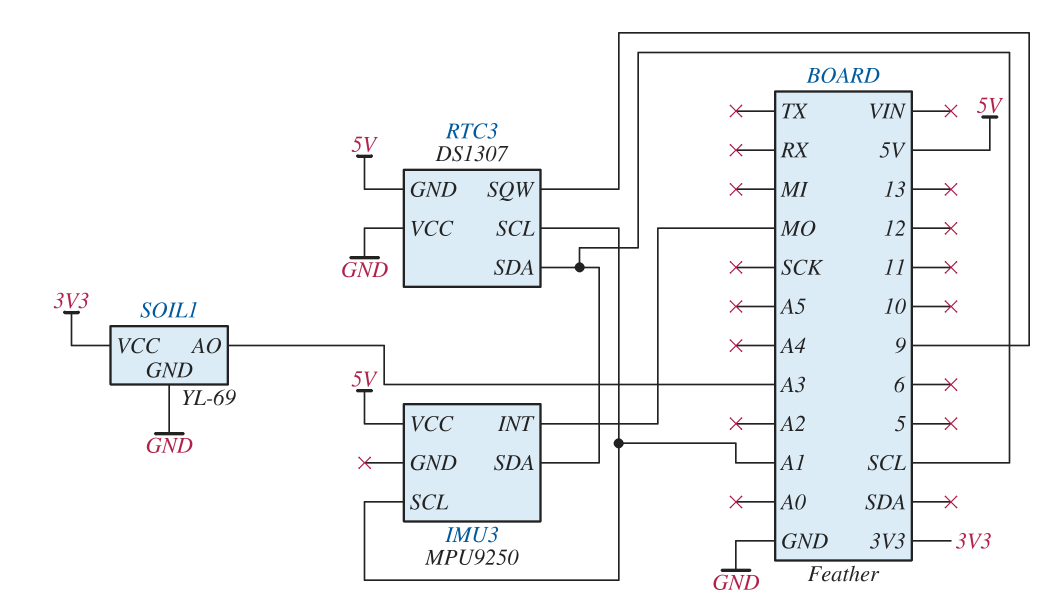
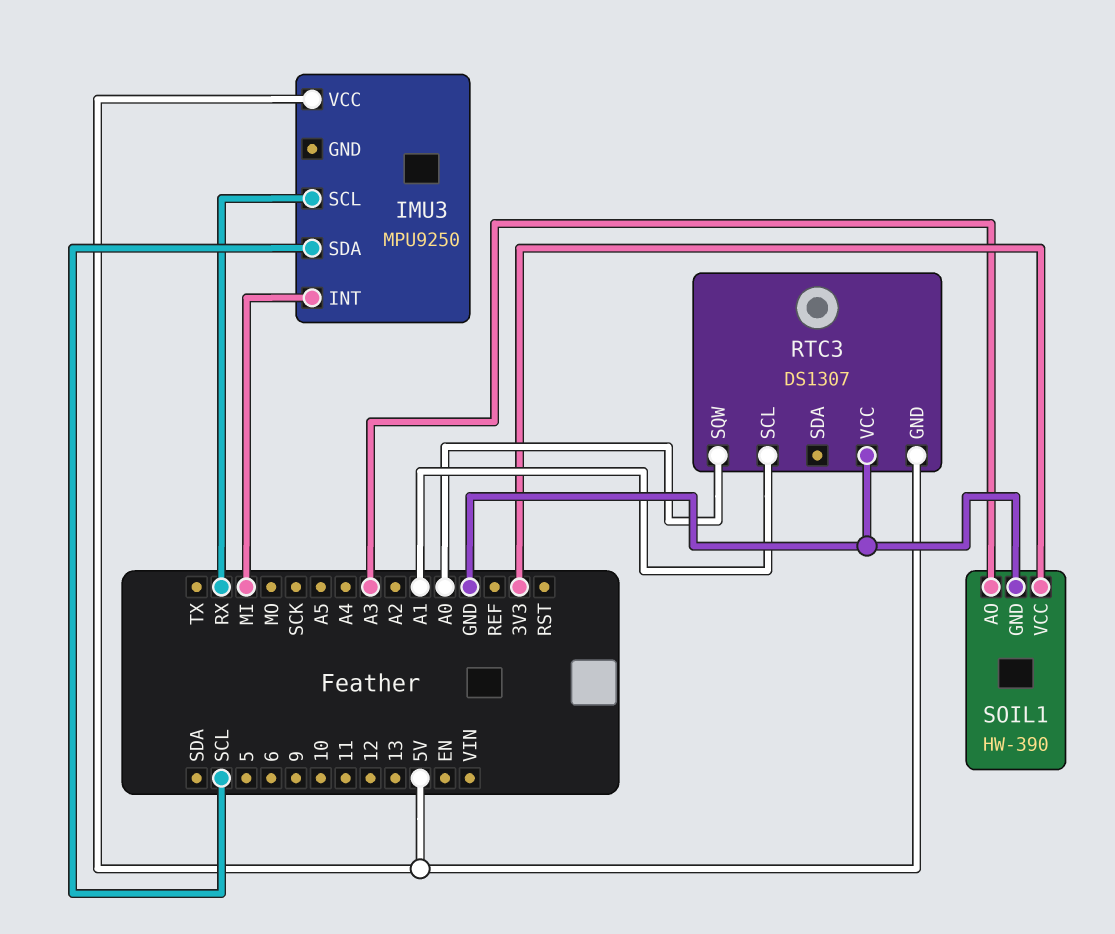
IMU3 pin INT: MO -> MI
IMU3 pin SCL: A1 -> RX
RTC3 pin SDA: SCL -> none
RTC3 pin SQW: 9 -> A0
SOIL1: YL-69 -> HW-390

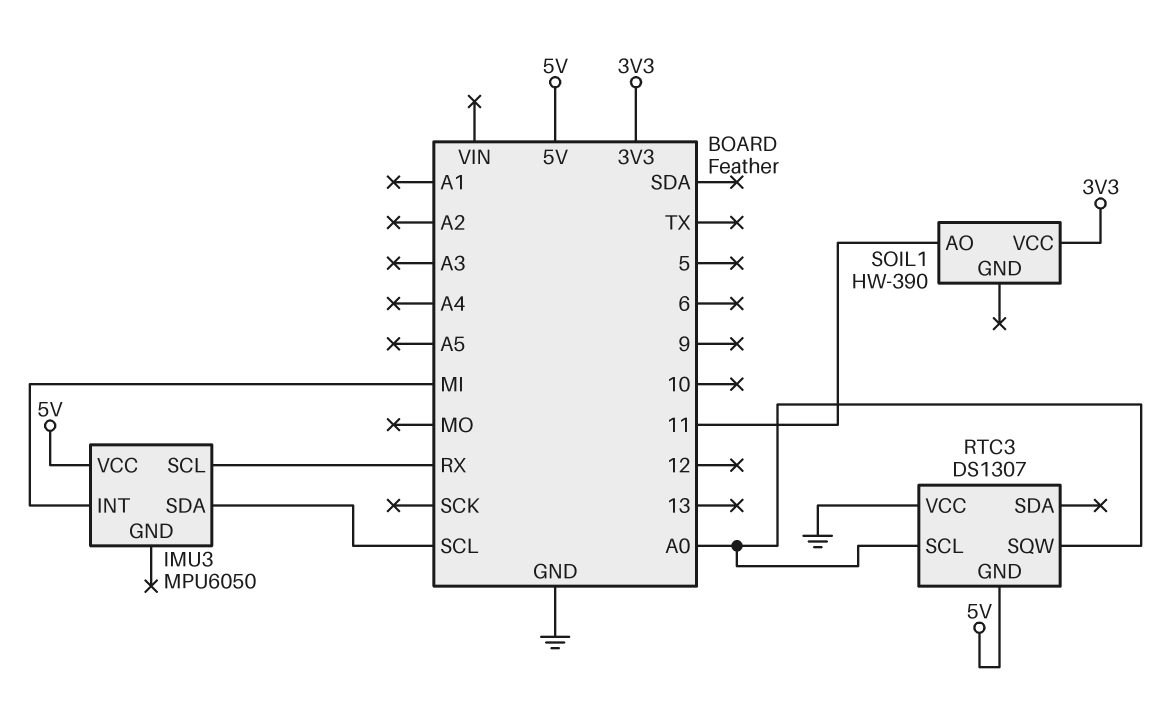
IMU3: MPU9250 -> MPU6050
RTC3 pin SCL: A1 -> A0
SOIL1 pin AO: A3 -> 11
SOIL1 pin GND: GND -> none

